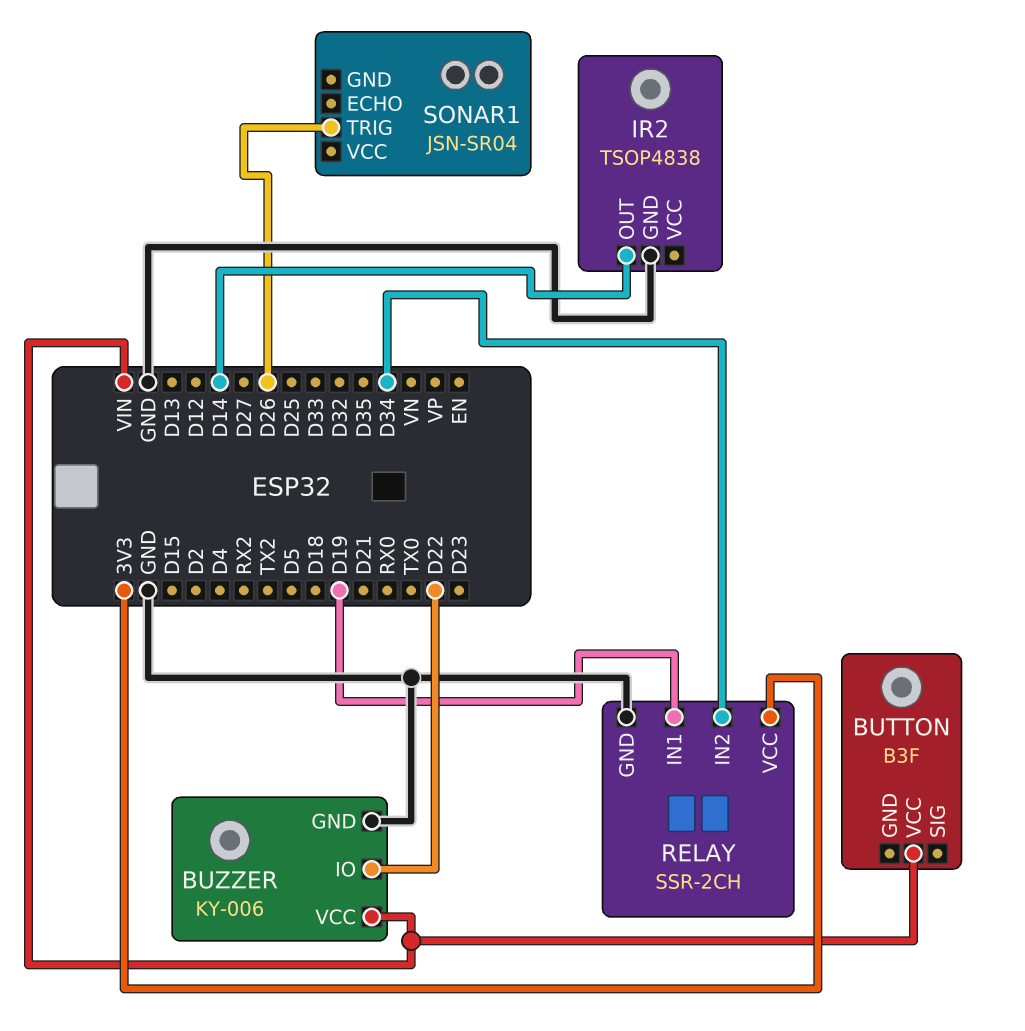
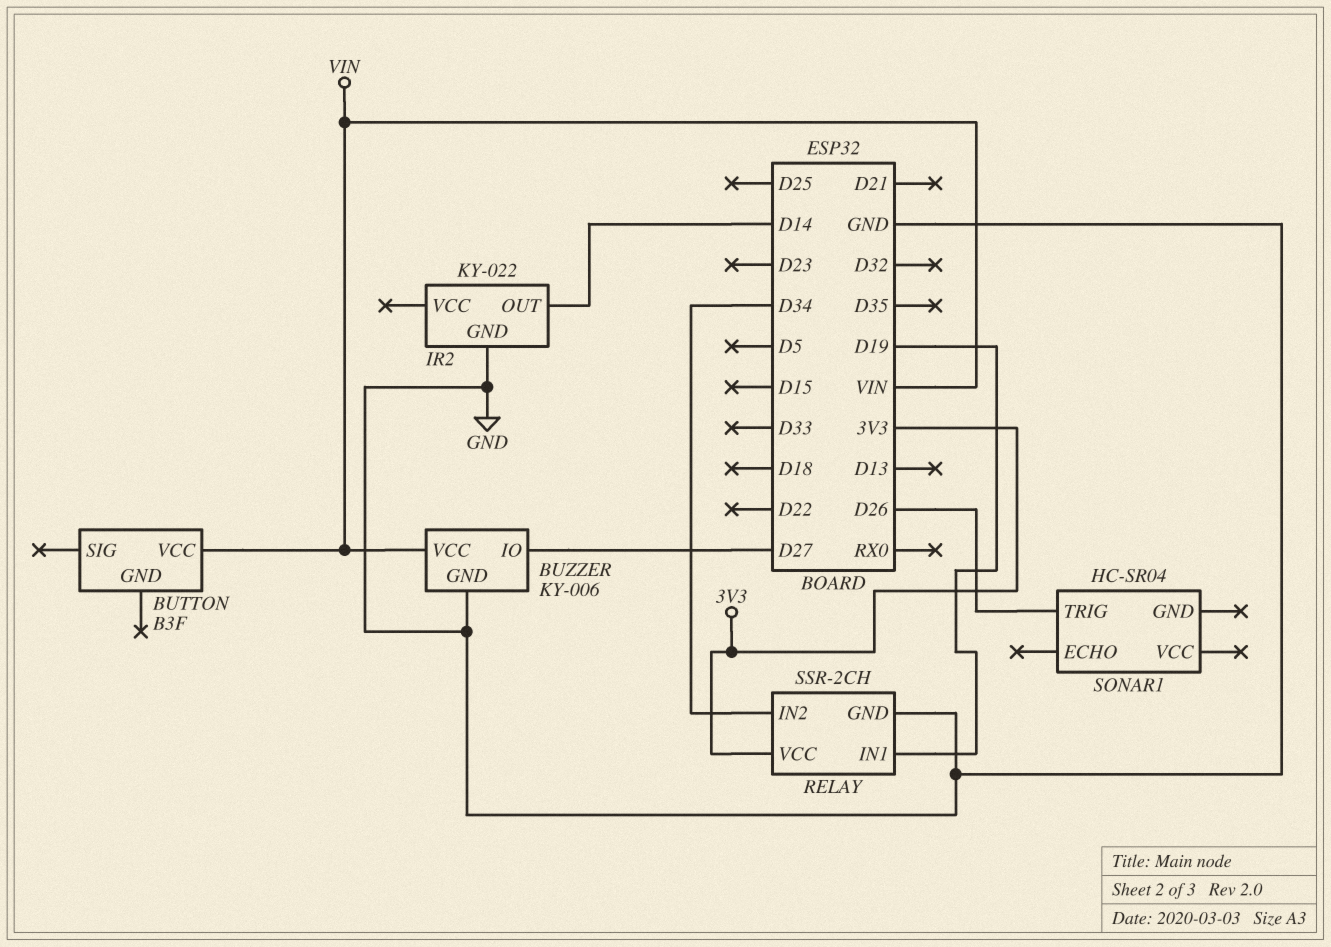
BUZZER pin IO: D22 -> D27
IR2: TSOP4838 -> KY-022
SONAR1: JSN-SR04 -> HC-SR04

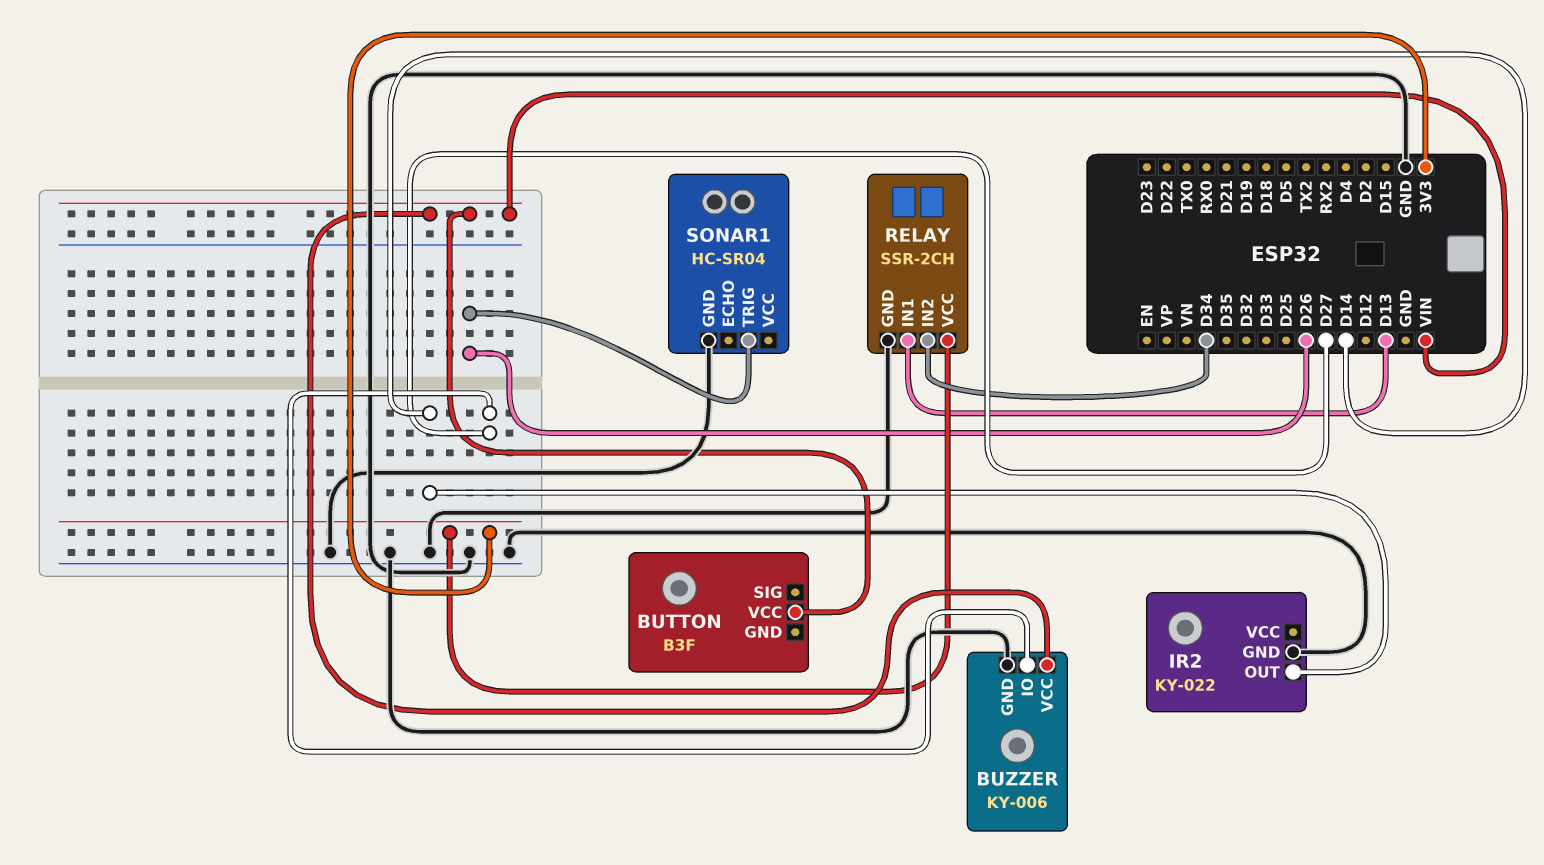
RELAY pin IN1: D19 -> D13
SONAR1 pin GND: none -> GND

